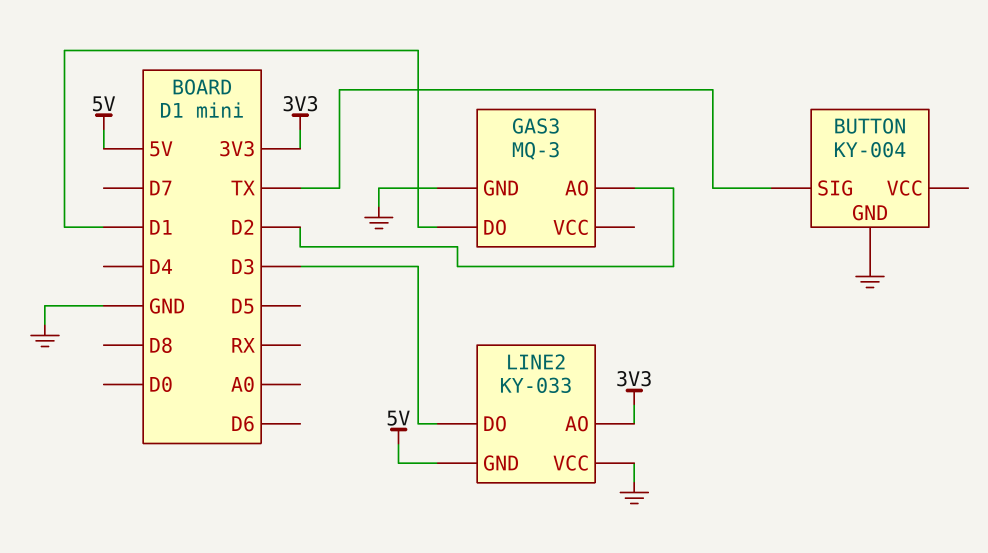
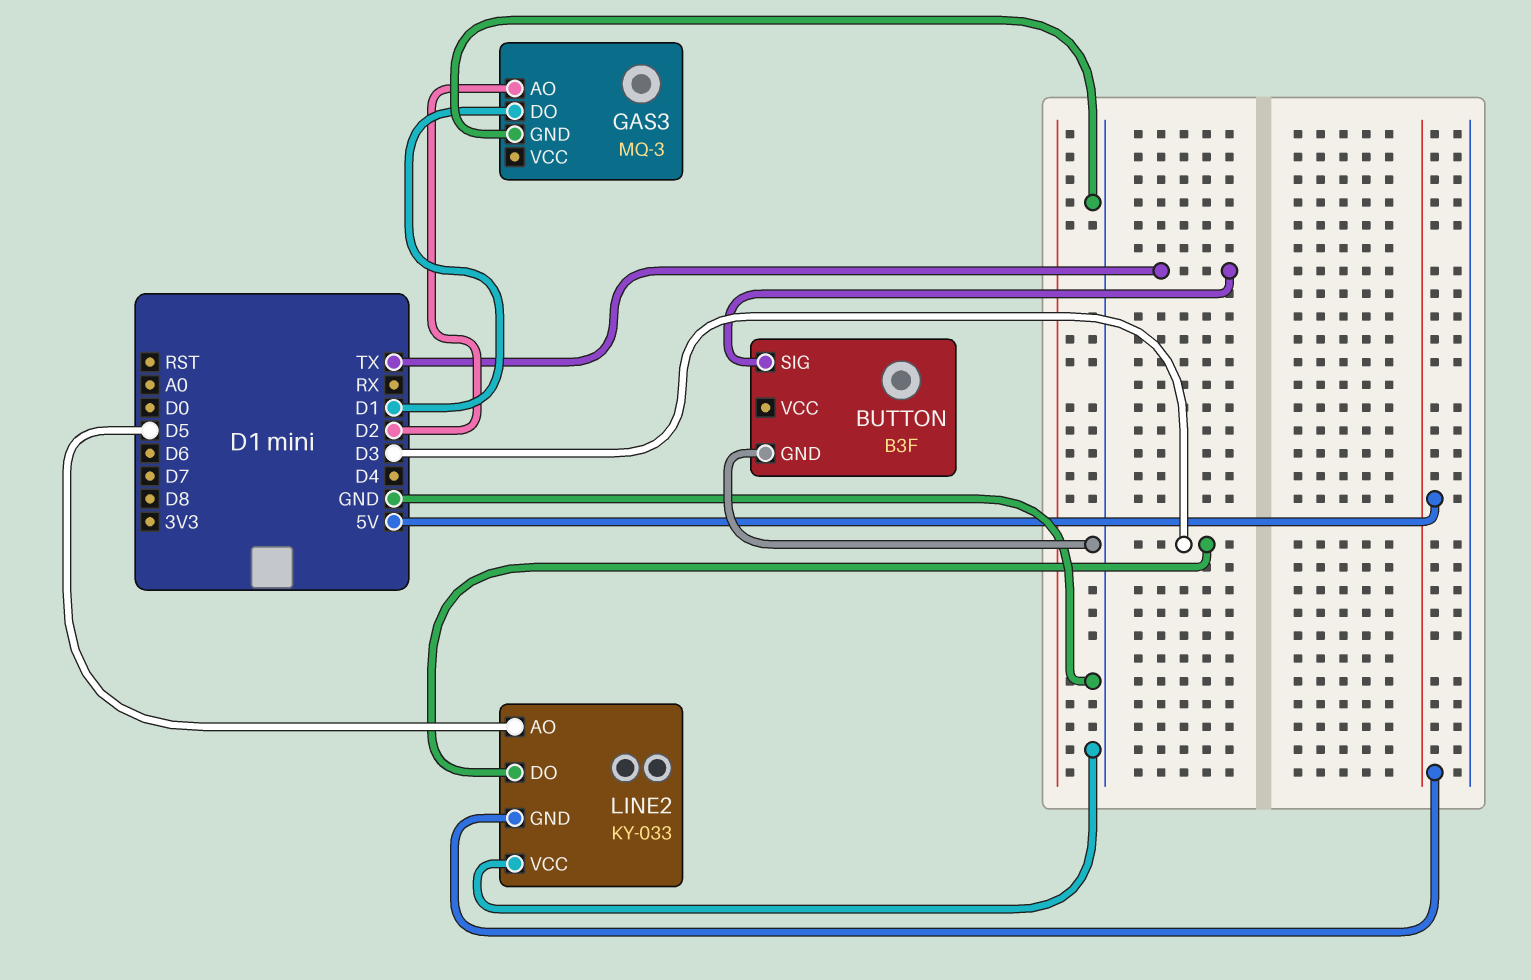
BUTTON: KY-004 -> B3F
LINE2 pin AO: 3V3 -> D5

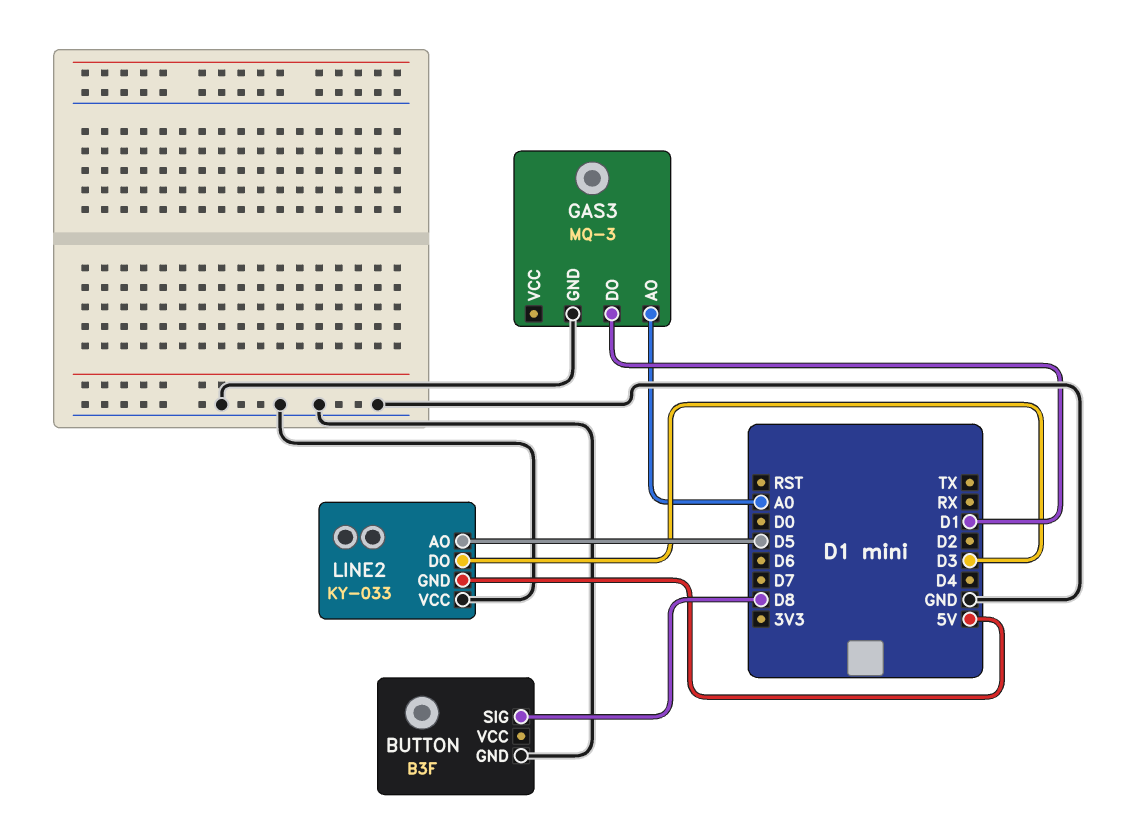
BUTTON pin SIG: TX -> D8
GAS3 pin AO: D2 -> A0

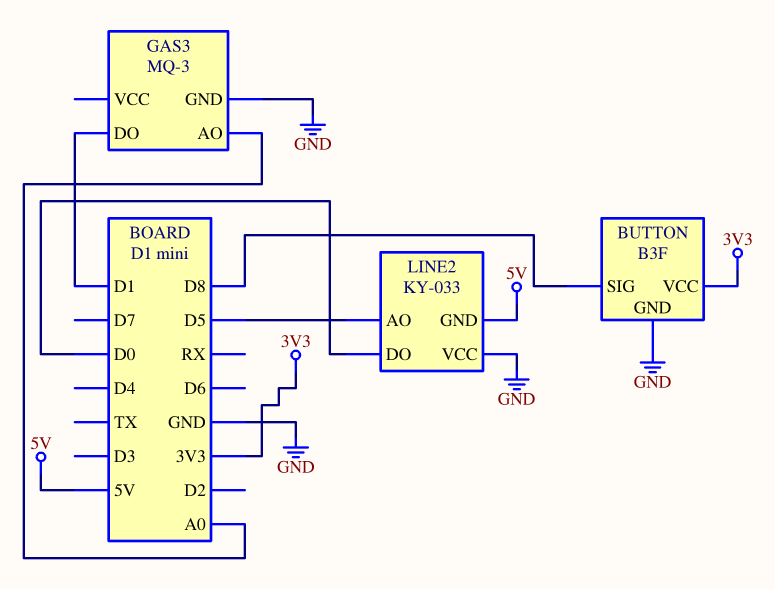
BUTTON pin VCC: none -> 3V3
LINE2 pin DO: D3 -> D0

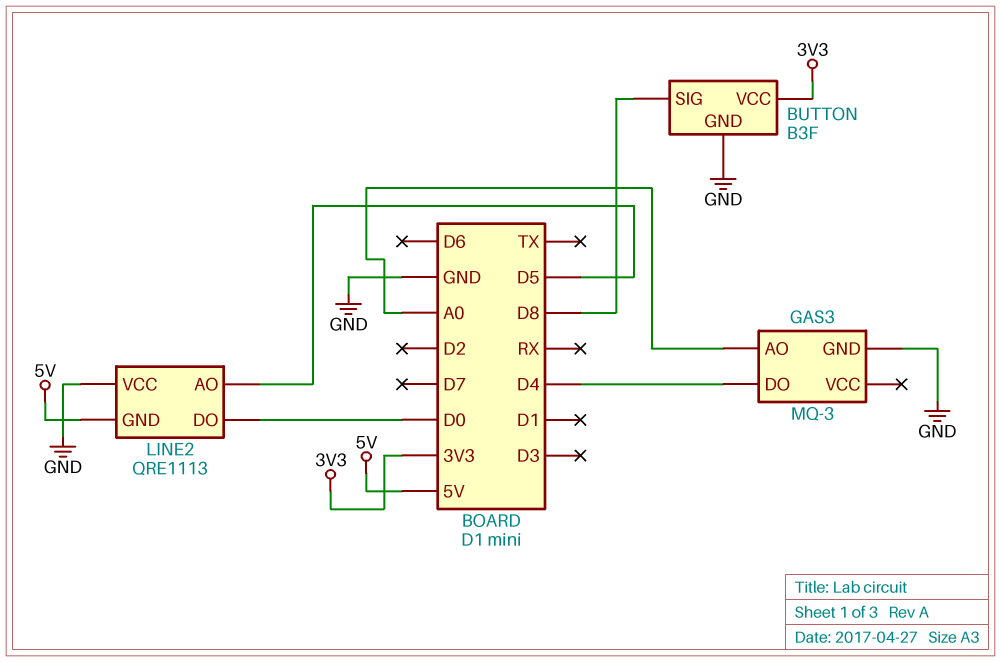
GAS3 pin DO: D1 -> D4
LINE2: KY-033 -> QRE1113

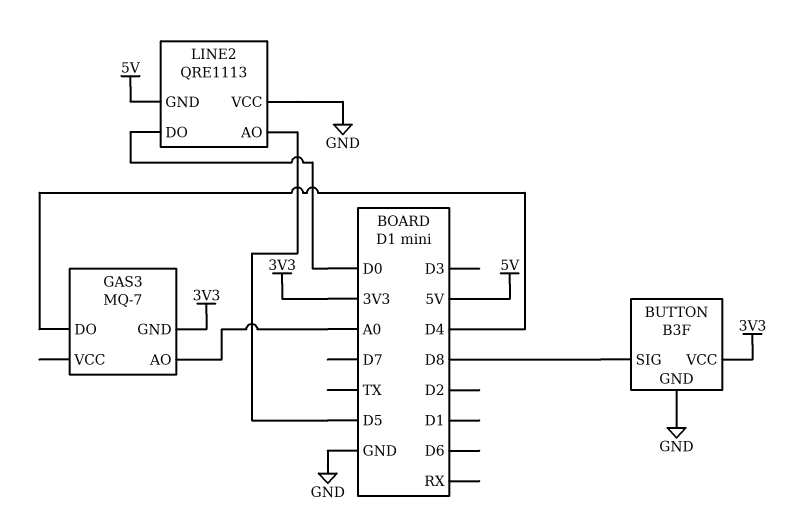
GAS3: MQ-3 -> MQ-7
GAS3 pin GND: GND -> 3V3

